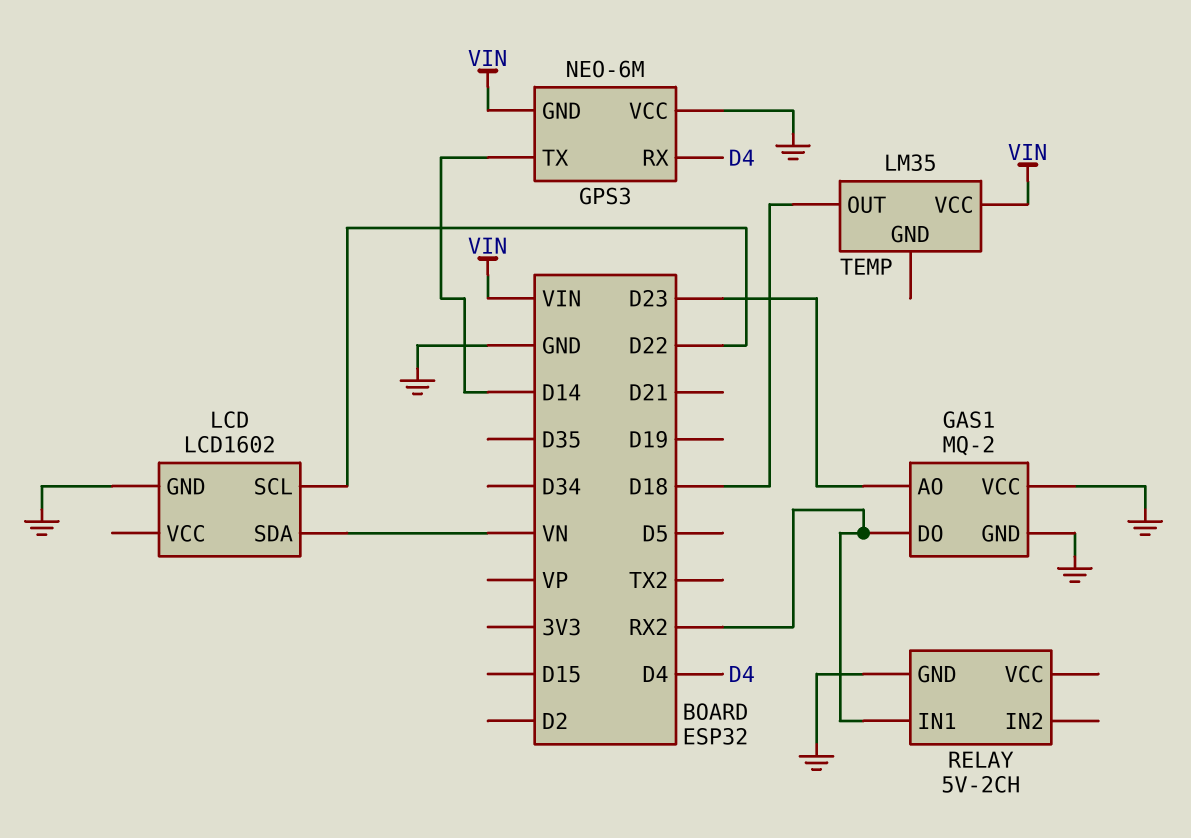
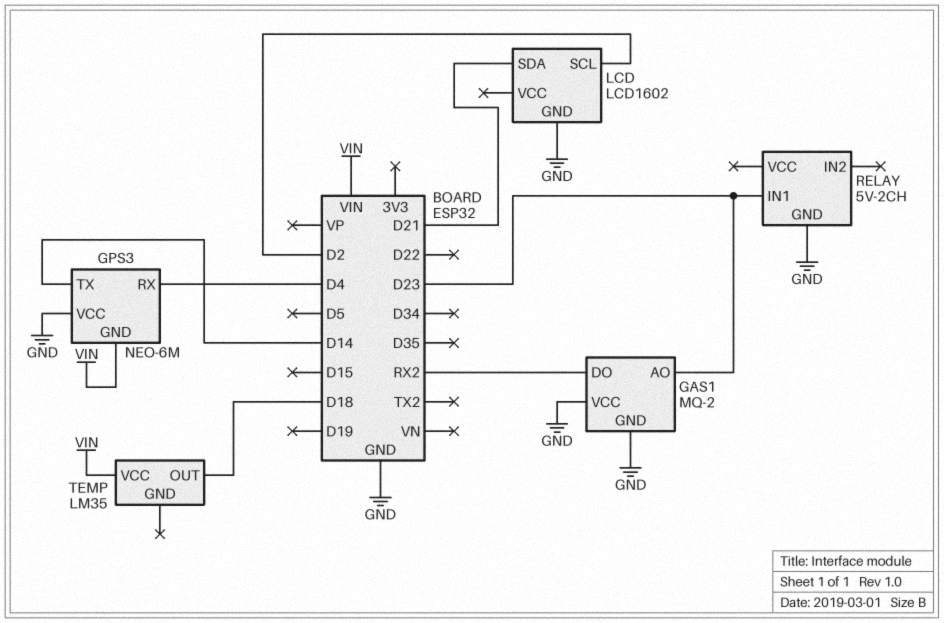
LCD pin SCL: D22 -> D2
LCD pin SDA: VN -> D21
RELAY pin IN1: RX2 -> D23

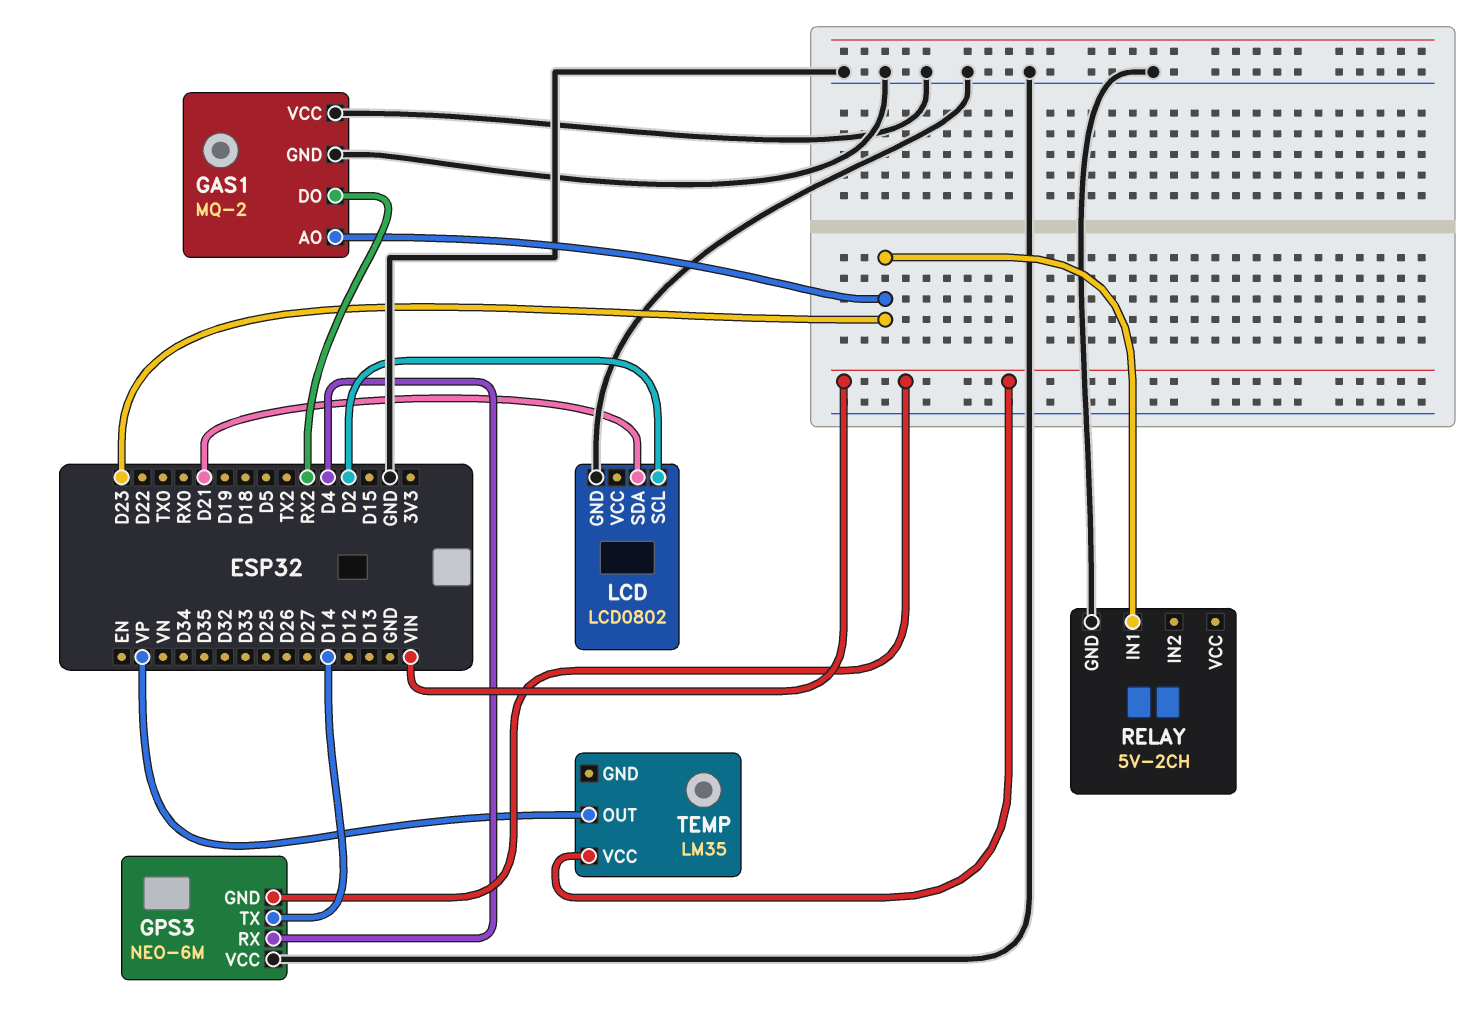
LCD: LCD1602 -> LCD0802
TEMP pin OUT: D18 -> VP

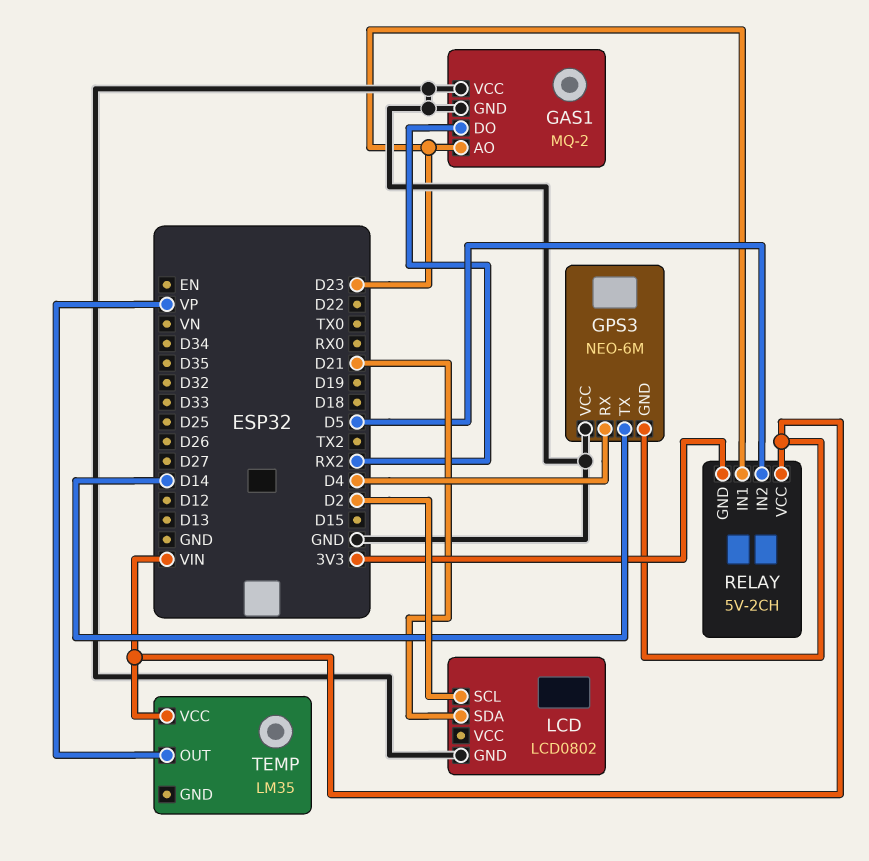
RELAY pin GND: GND -> 3V3
RELAY pin IN2: none -> D5
RELAY pin VCC: none -> VIN

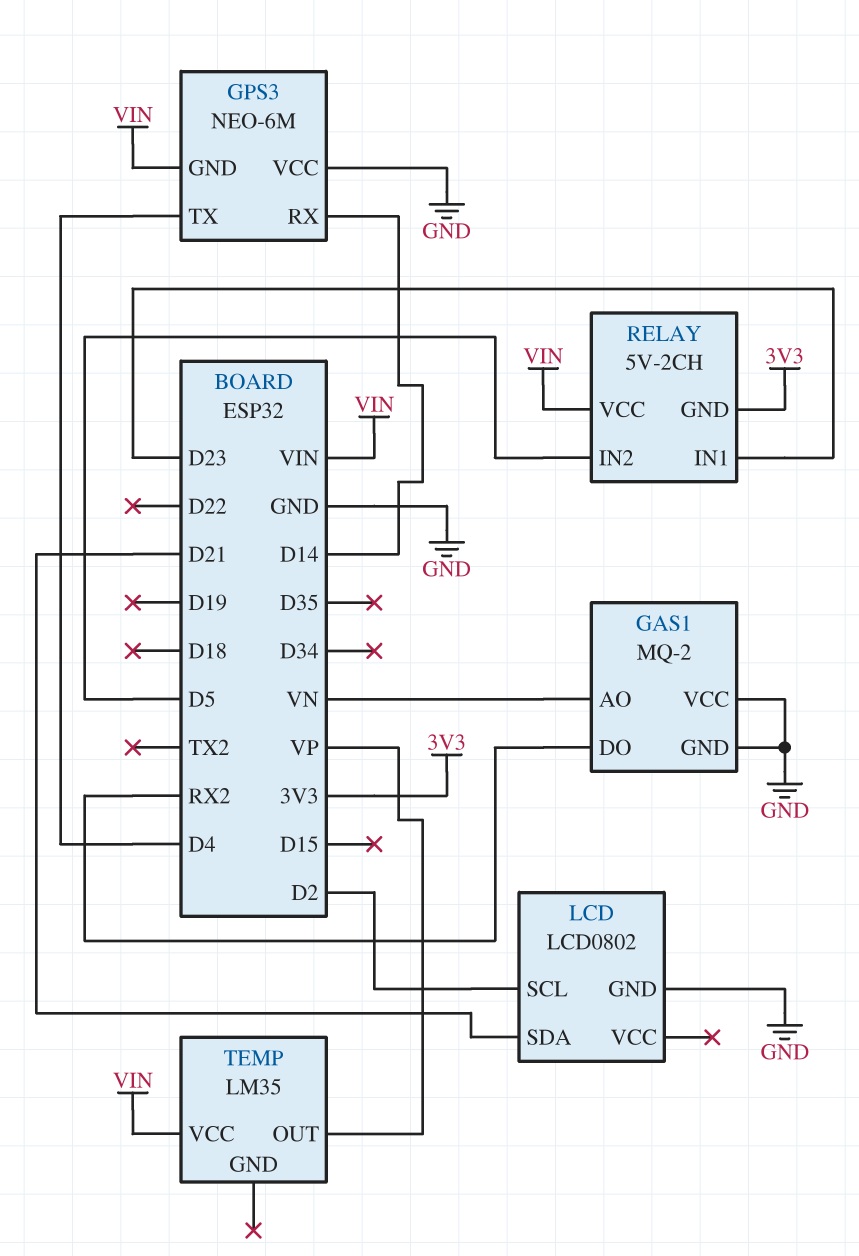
GAS1 pin AO: D23 -> VN
GPS3 pin RX: D4 -> D14
GPS3 pin TX: D14 -> D4

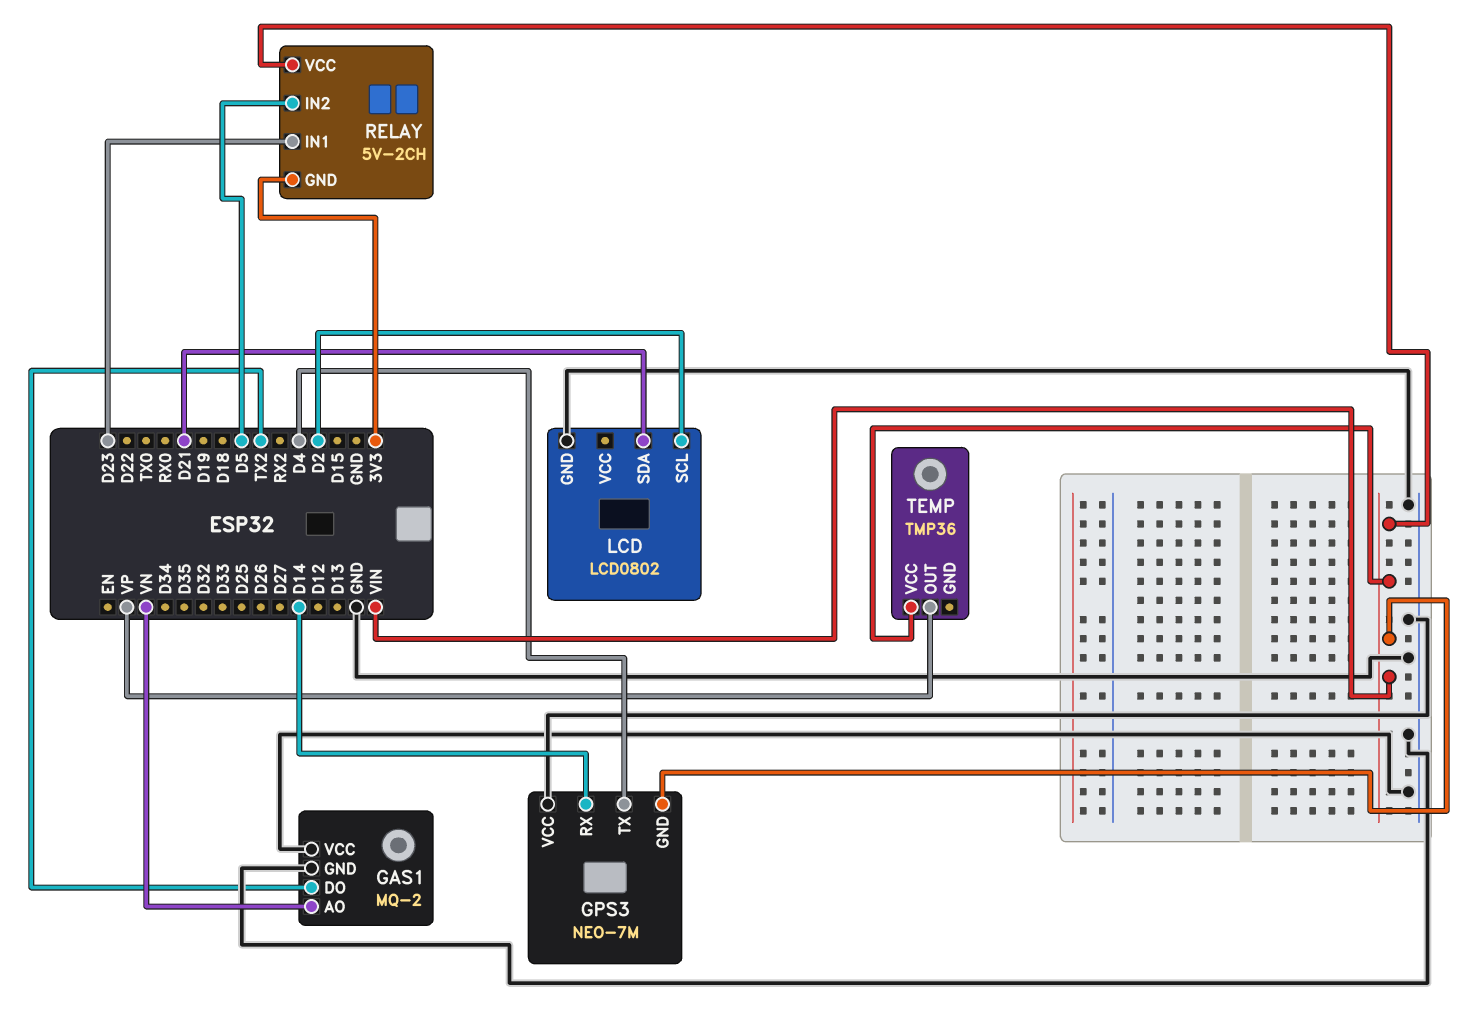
GAS1 pin DO: RX2 -> TX2
GPS3: NEO-6M -> NEO-7M
TEMP: LM35 -> TMP36

